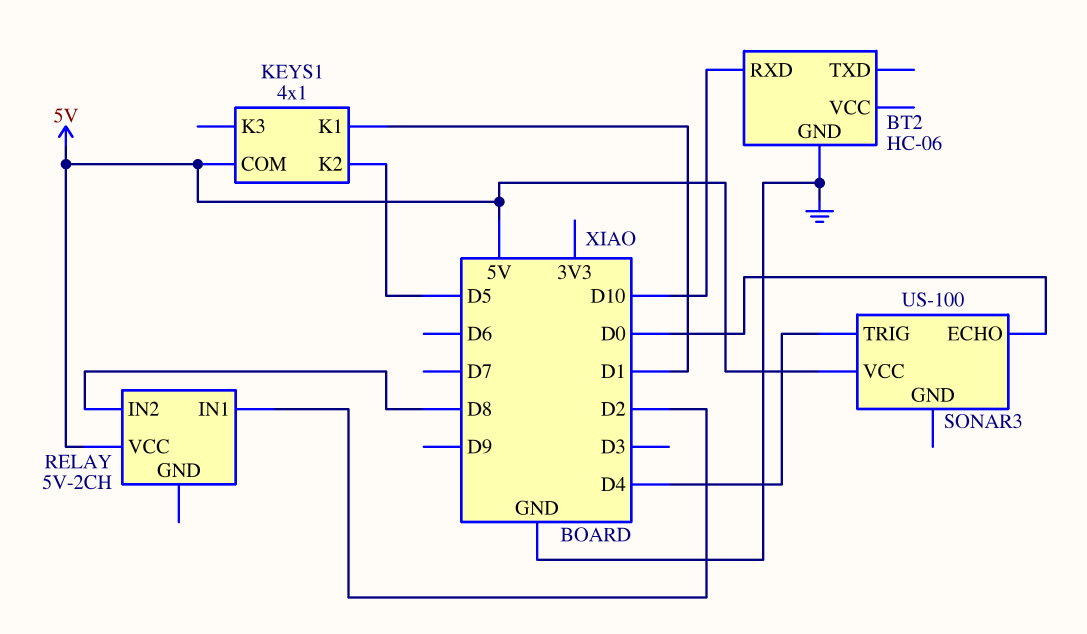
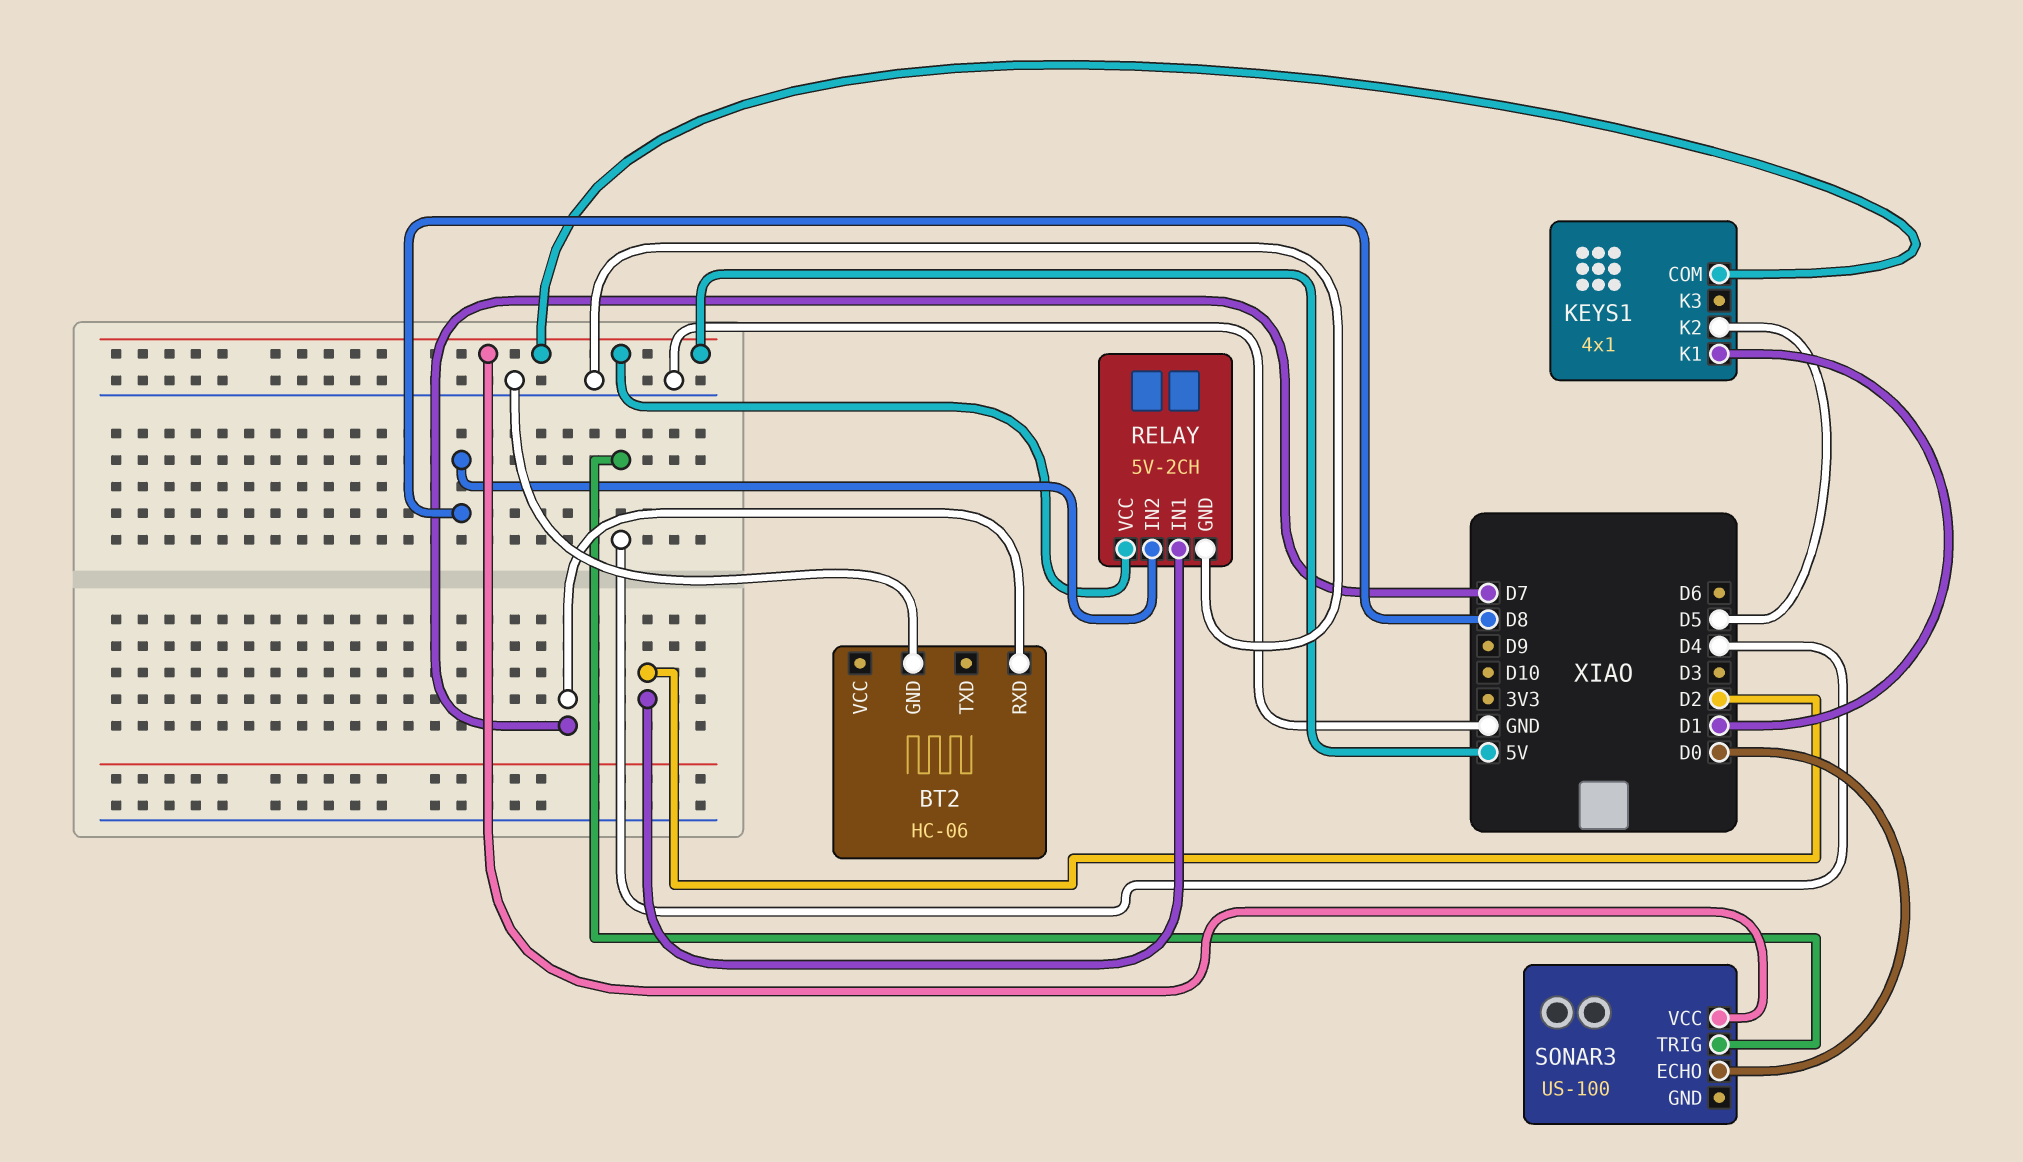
BT2 pin RXD: D10 -> D7
RELAY pin GND: none -> GND

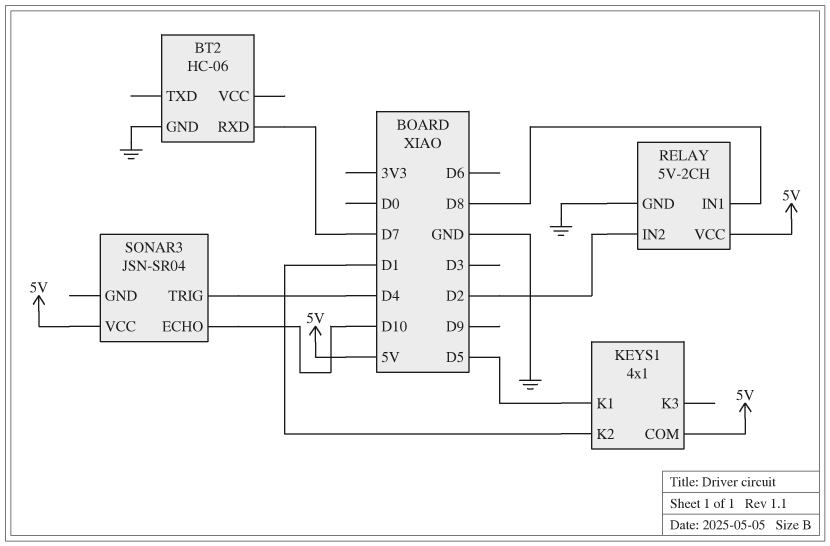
KEYS1 pin K1: D1 -> D5
KEYS1 pin K2: D5 -> D1
RELAY pin IN1: D2 -> D8
RELAY pin IN2: D8 -> D2
SONAR3: US-100 -> JSN-SR04
SONAR3 pin ECHO: D0 -> D10

